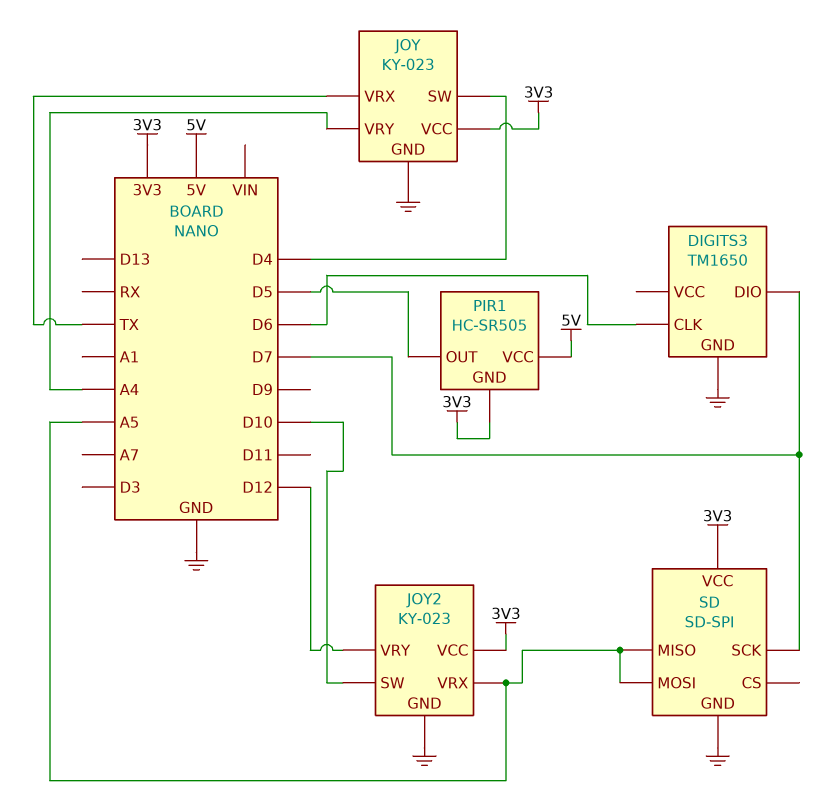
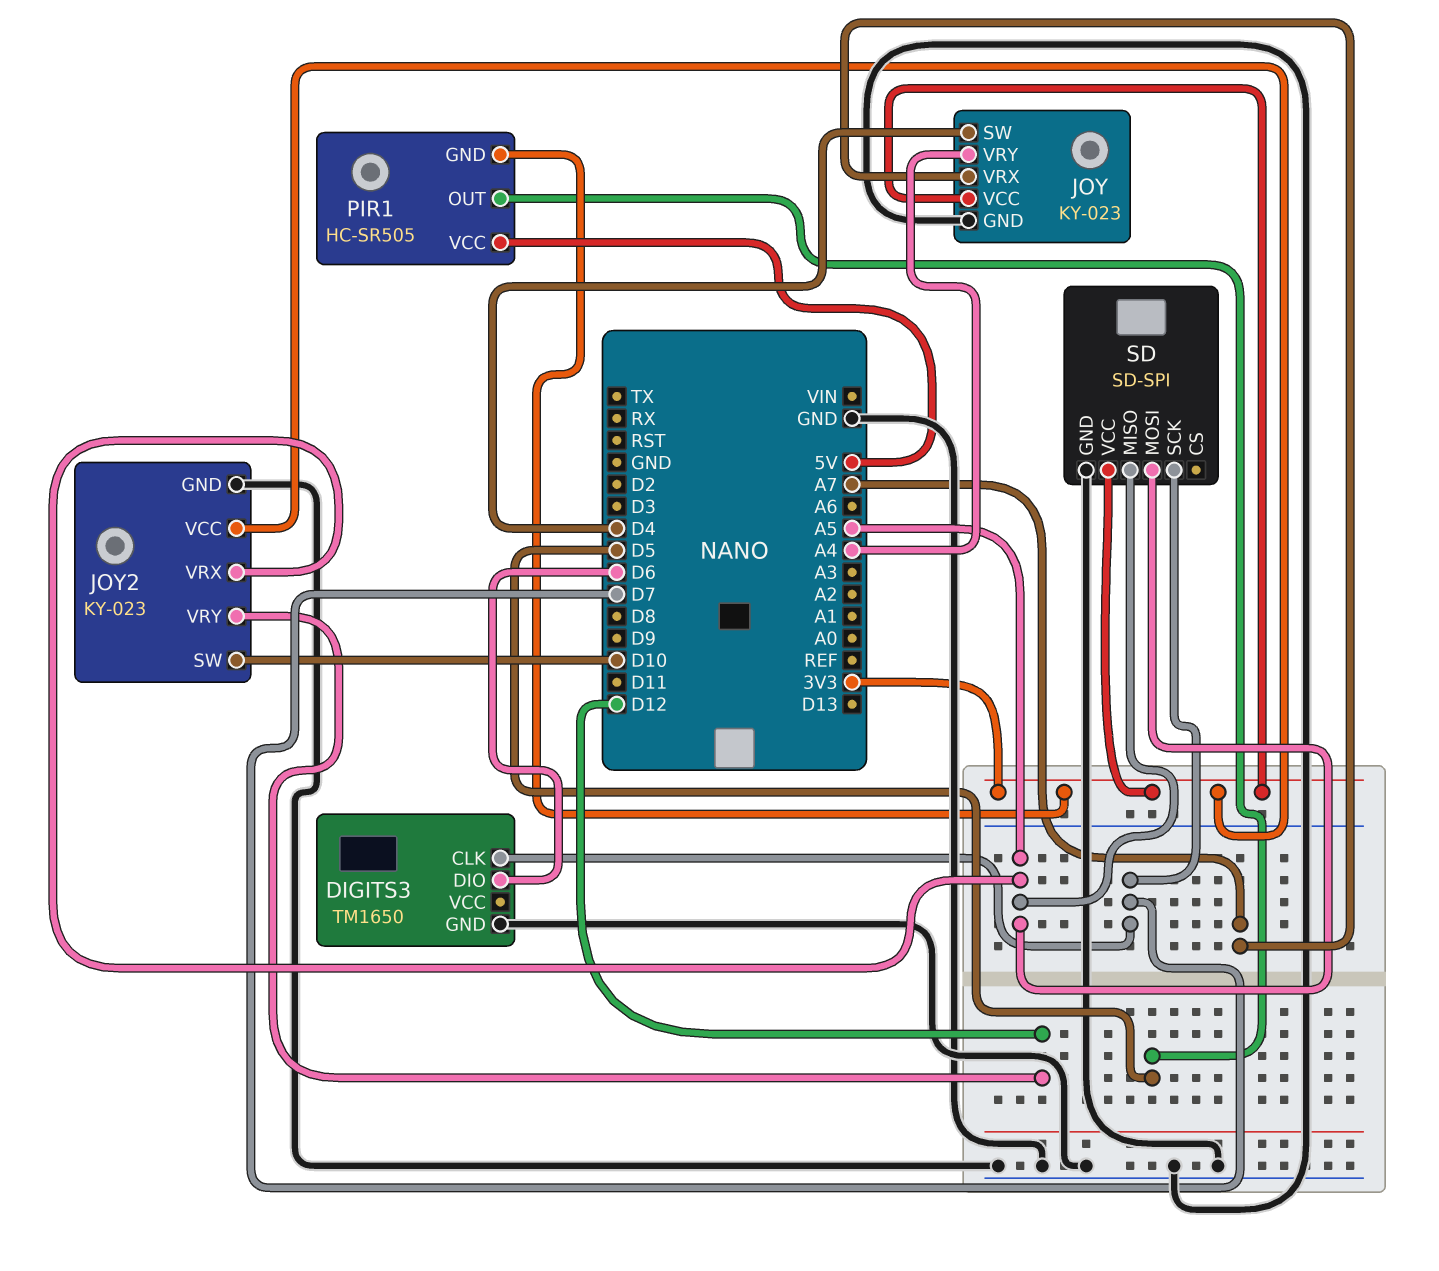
DIGITS3 pin CLK: D6 -> D7
DIGITS3 pin DIO: D7 -> D6
JOY pin VRX: TX -> A7

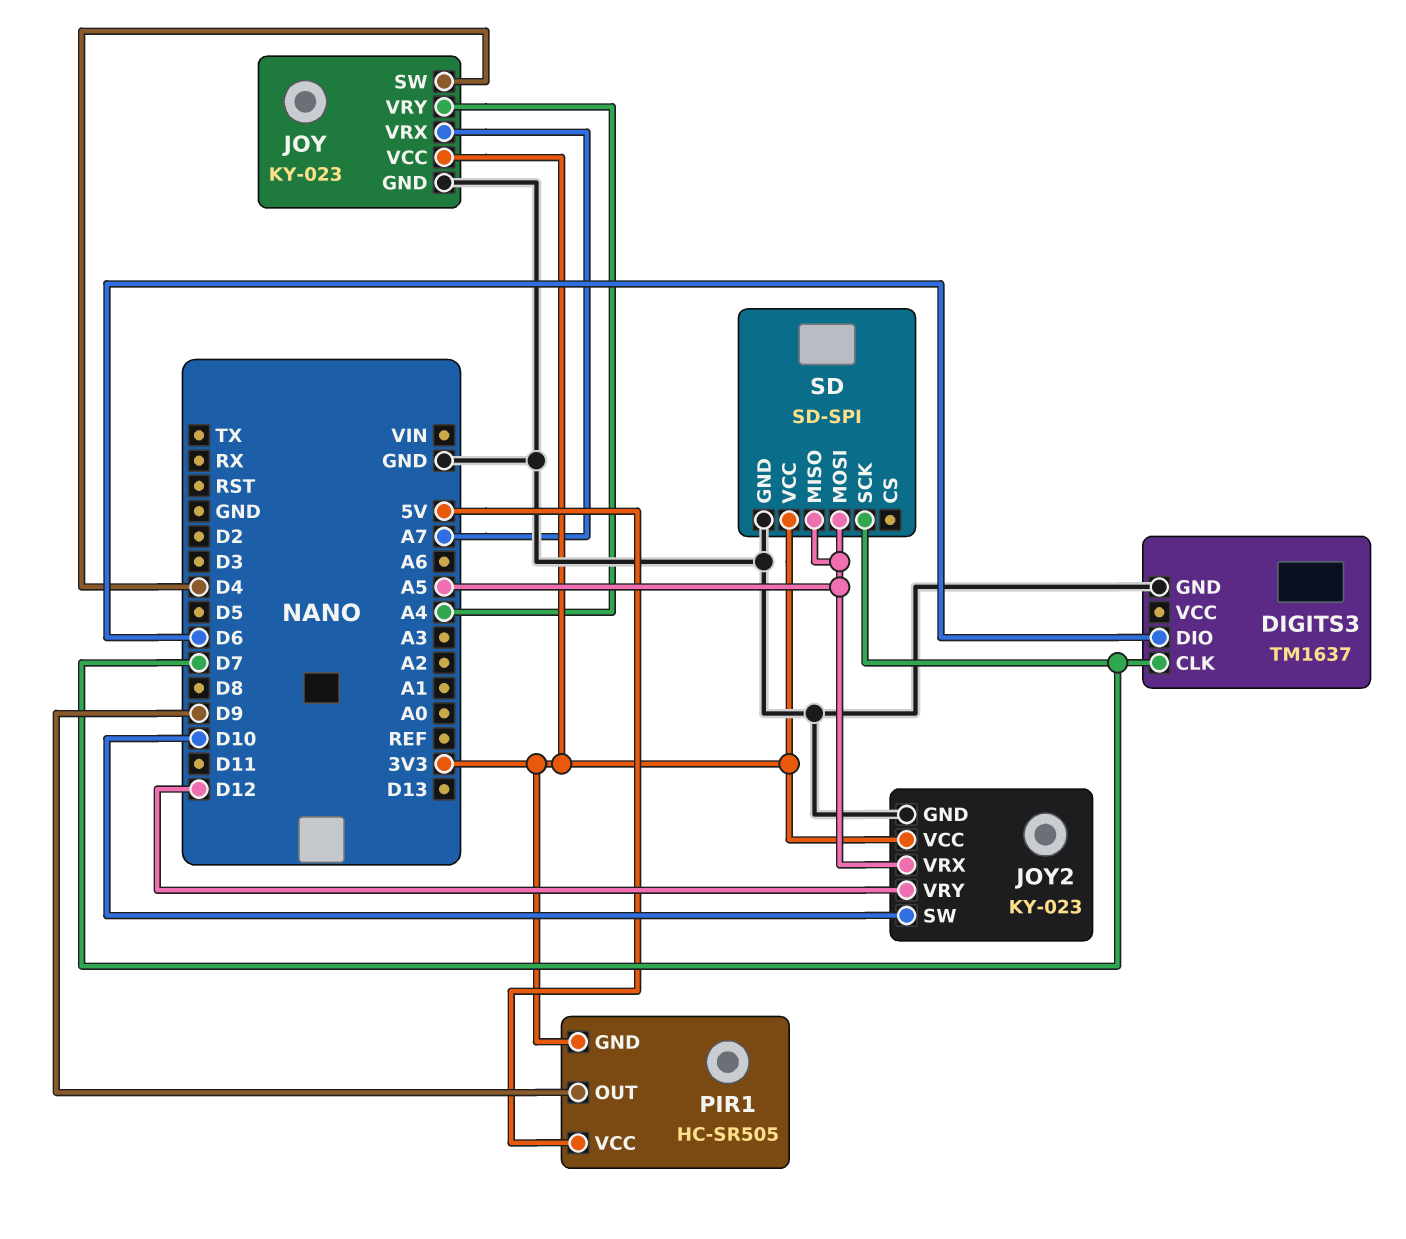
DIGITS3: TM1650 -> TM1637
PIR1 pin OUT: D5 -> D9

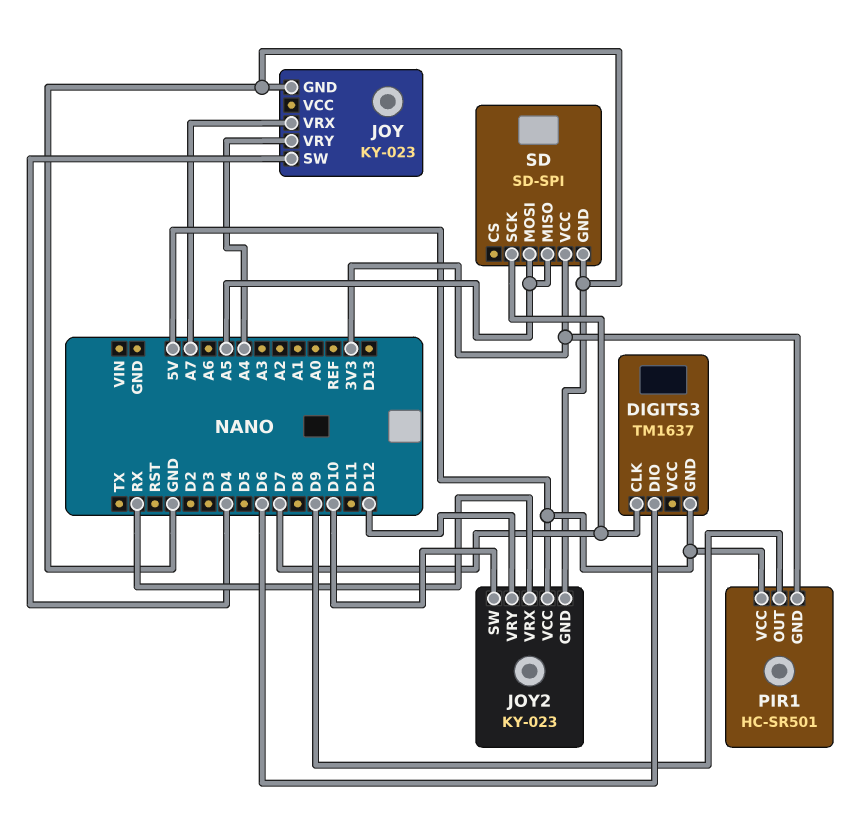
DIGITS3 pin GND: GND -> 5V
JOY pin VCC: 3V3 -> none
JOY2 pin VCC: 3V3 -> 5V
JOY2 pin VRX: A5 -> RX
PIR1: HC-SR505 -> HC-SR501

